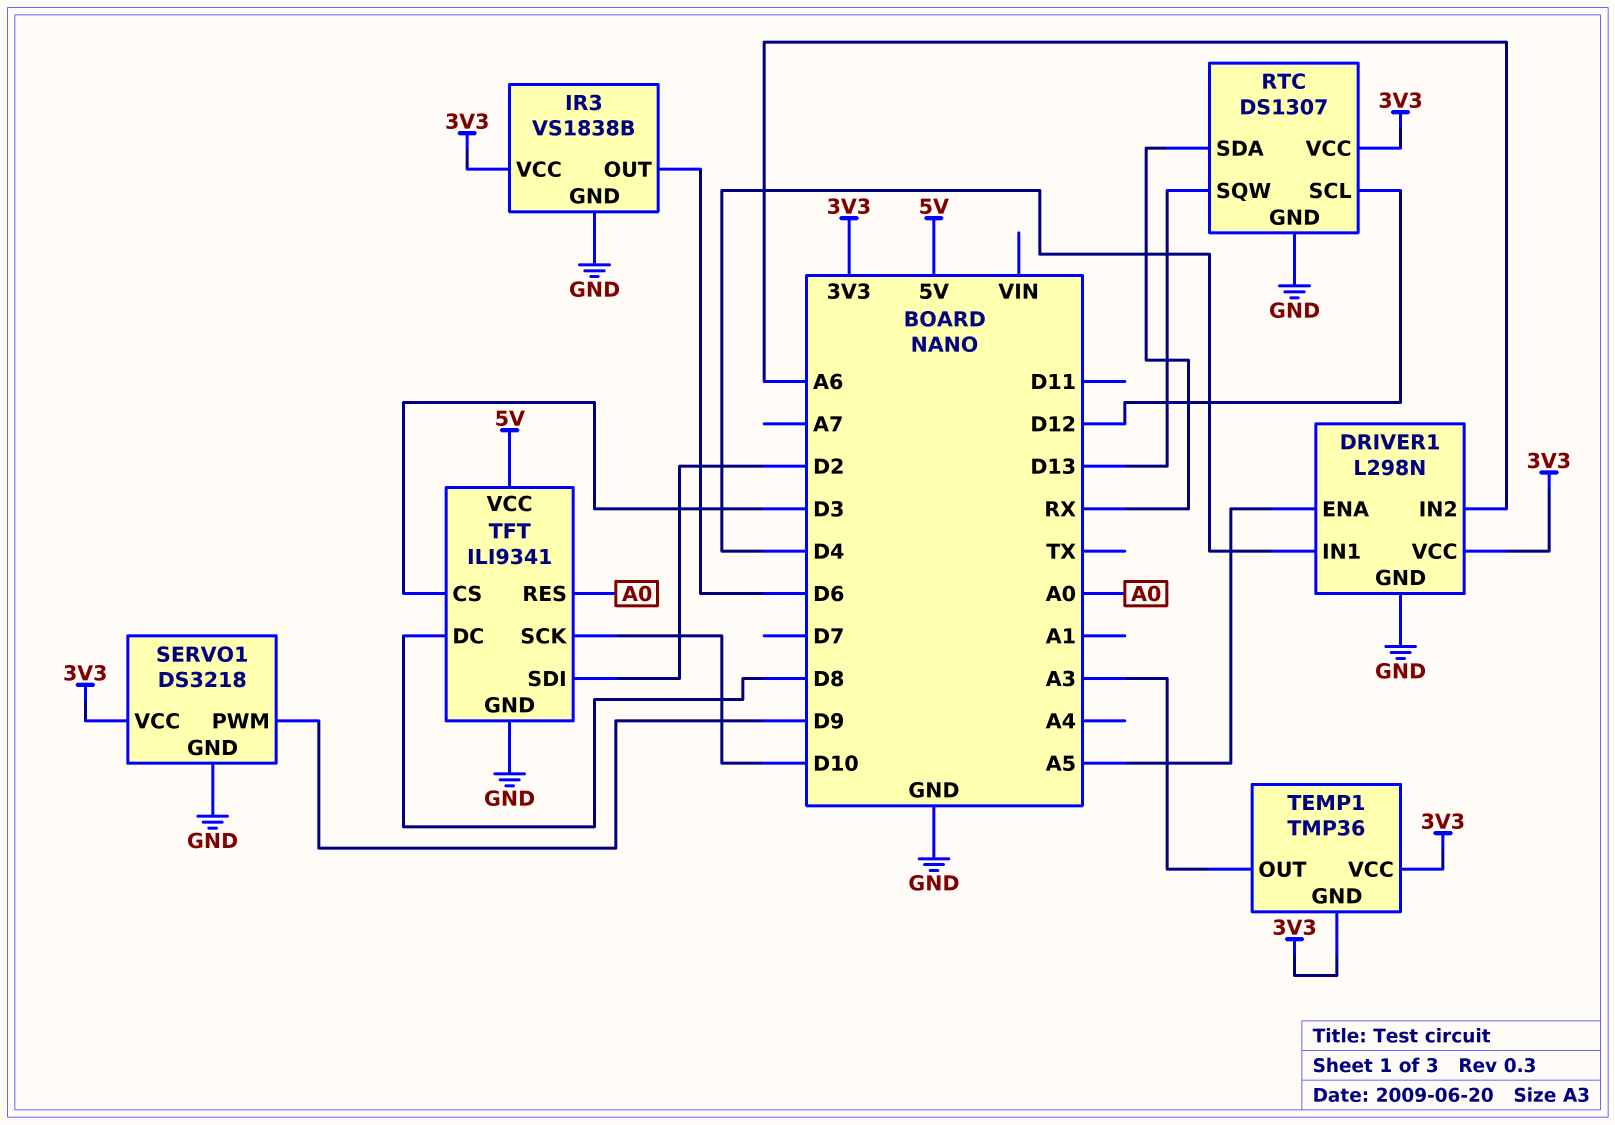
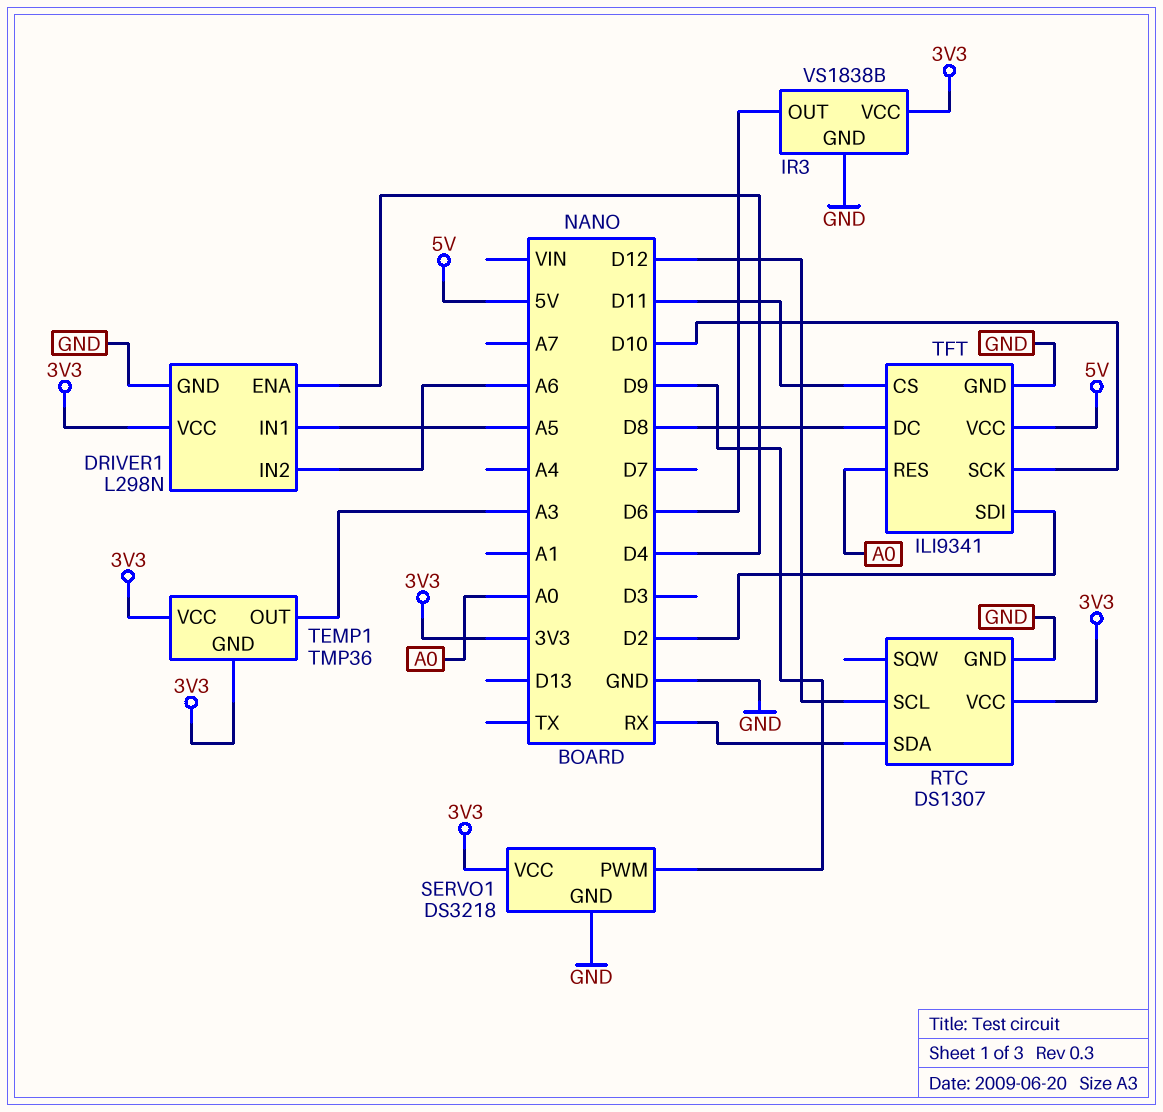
DRIVER1 pin ENA: A5 -> D4
DRIVER1 pin IN1: D4 -> A5
RTC pin SQW: D13 -> none
TFT pin CS: D3 -> D11

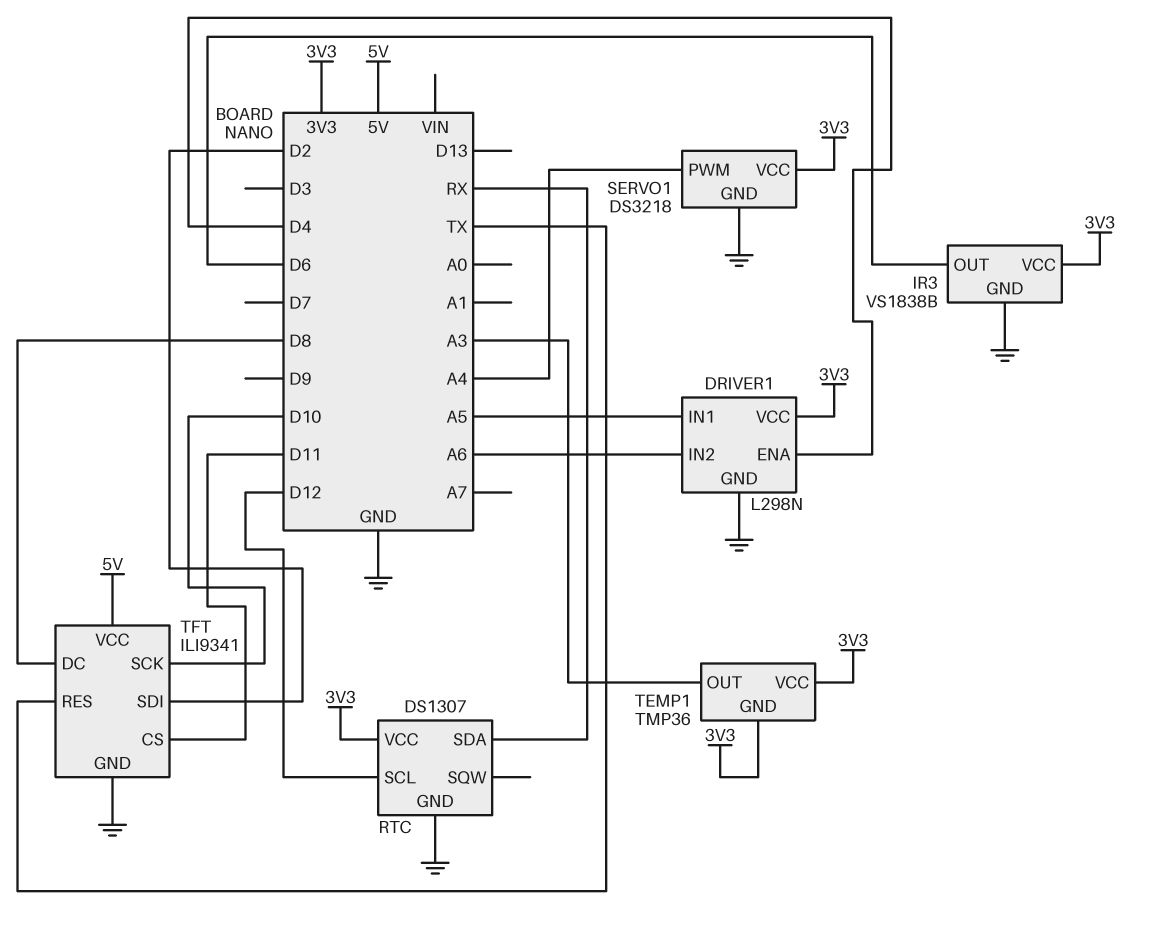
SERVO1 pin PWM: D9 -> A4
TFT pin RES: A0 -> TX

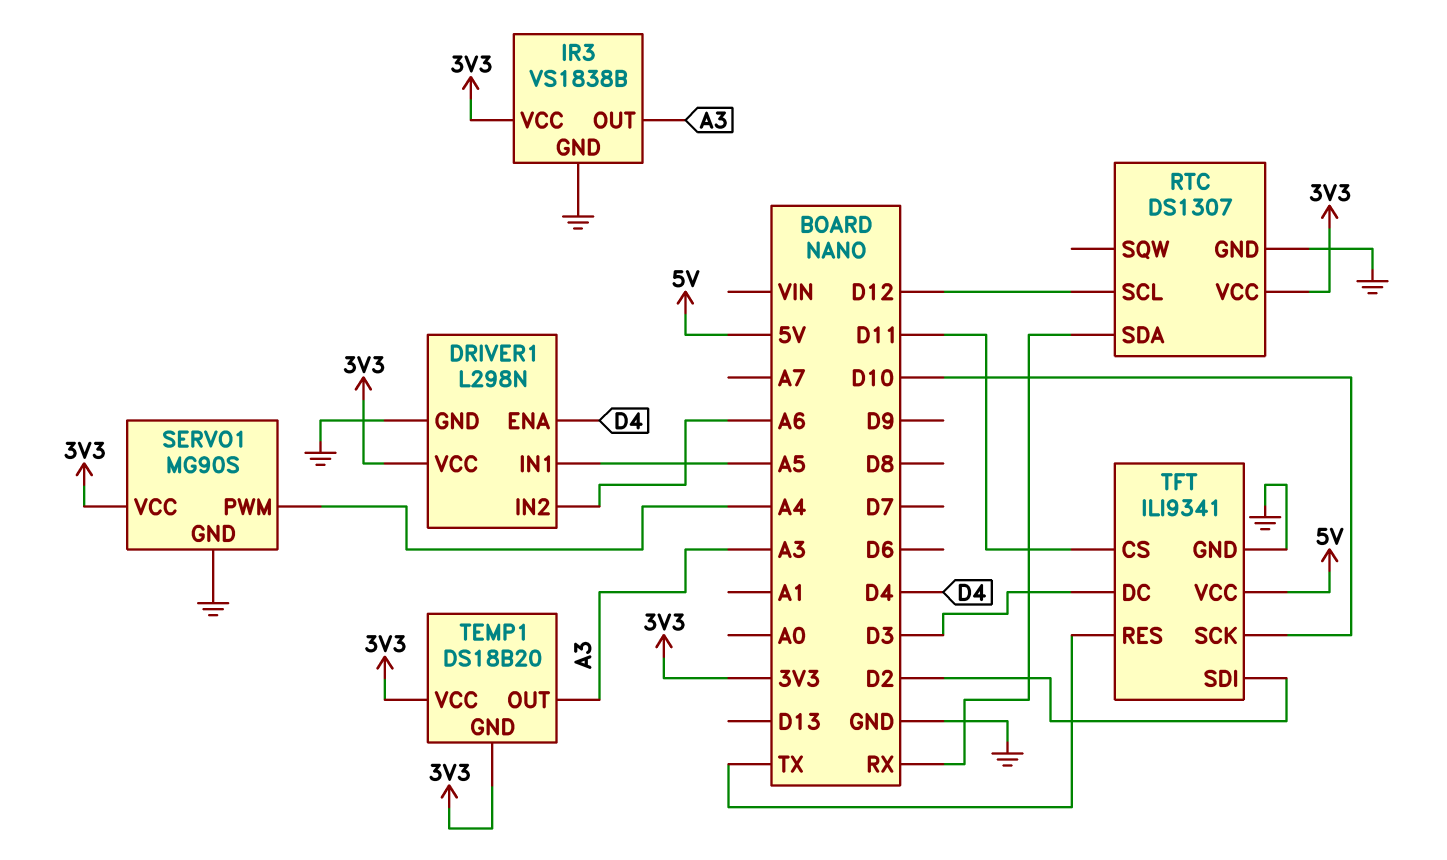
IR3 pin OUT: D6 -> A3
SERVO1: DS3218 -> MG90S
TEMP1: TMP36 -> DS18B20
TFT pin DC: D8 -> D3

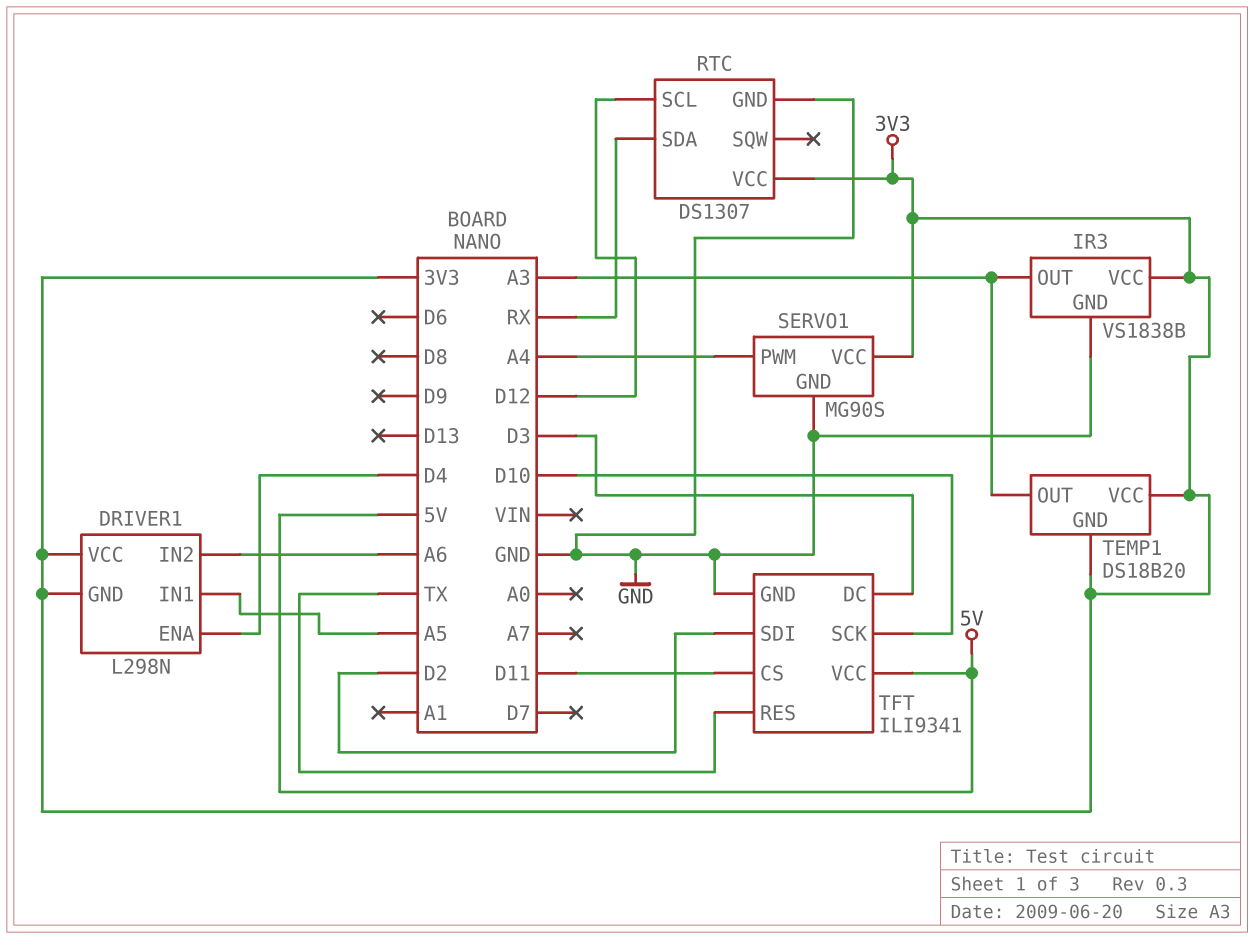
DRIVER1 pin GND: GND -> 3V3

